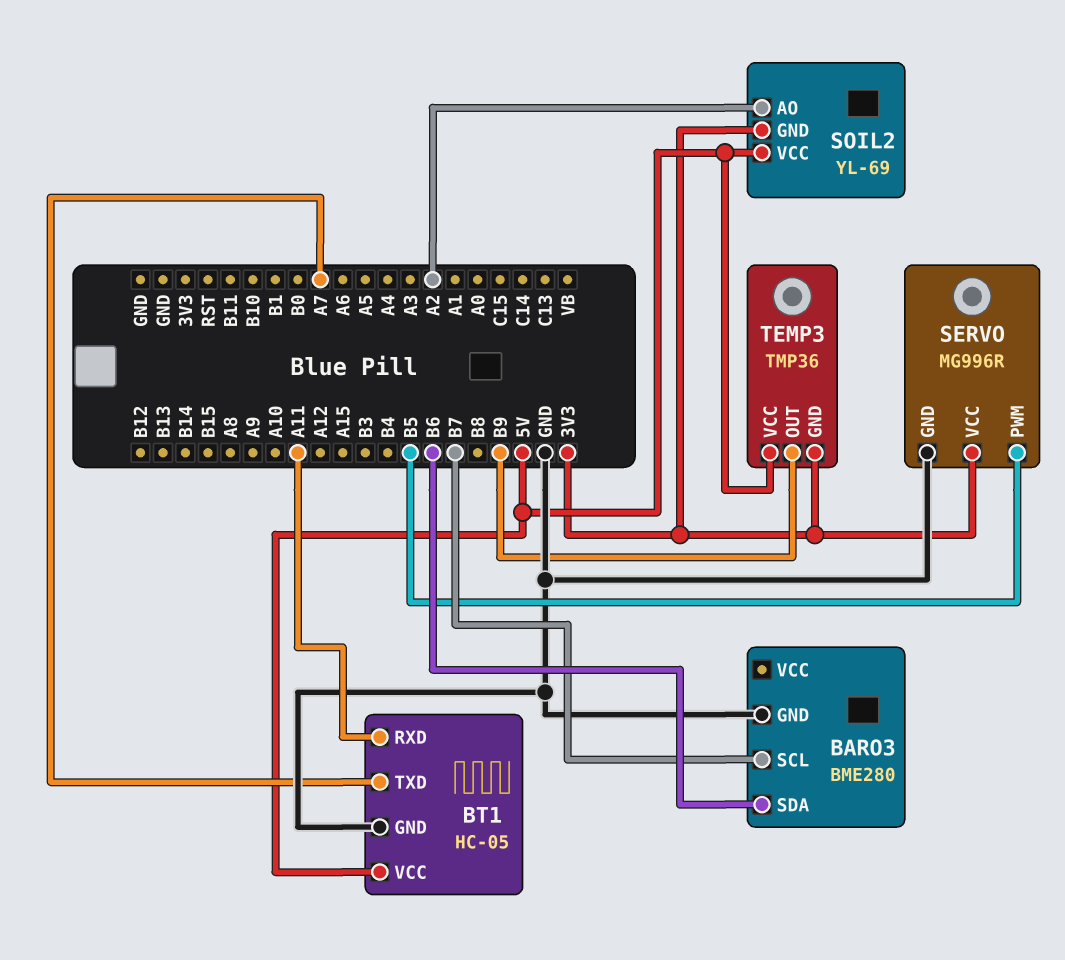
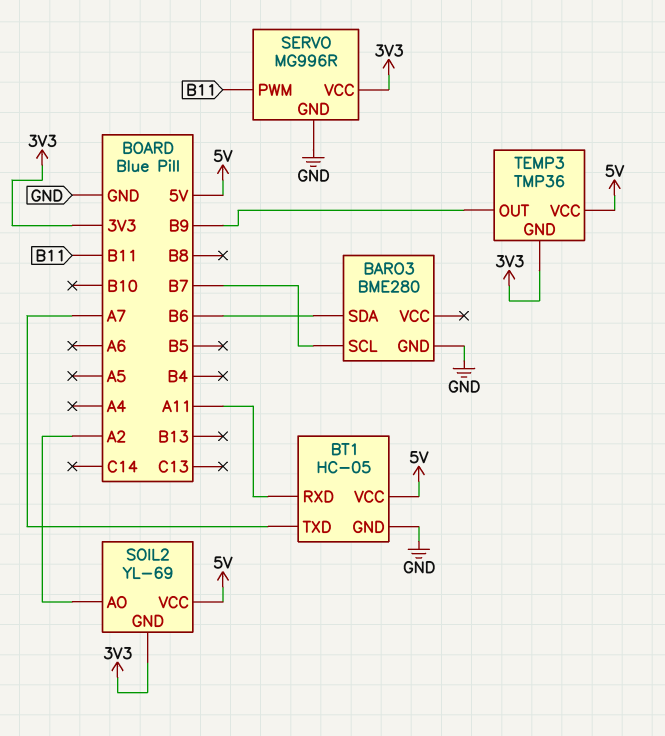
SERVO pin PWM: B5 -> B11

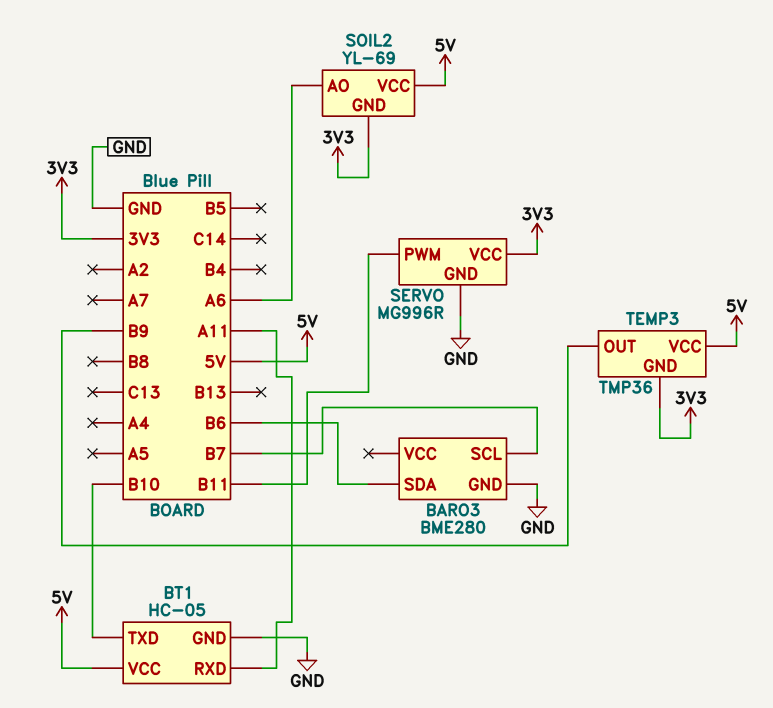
BT1 pin TXD: A7 -> B10
SOIL2 pin AO: A2 -> A6

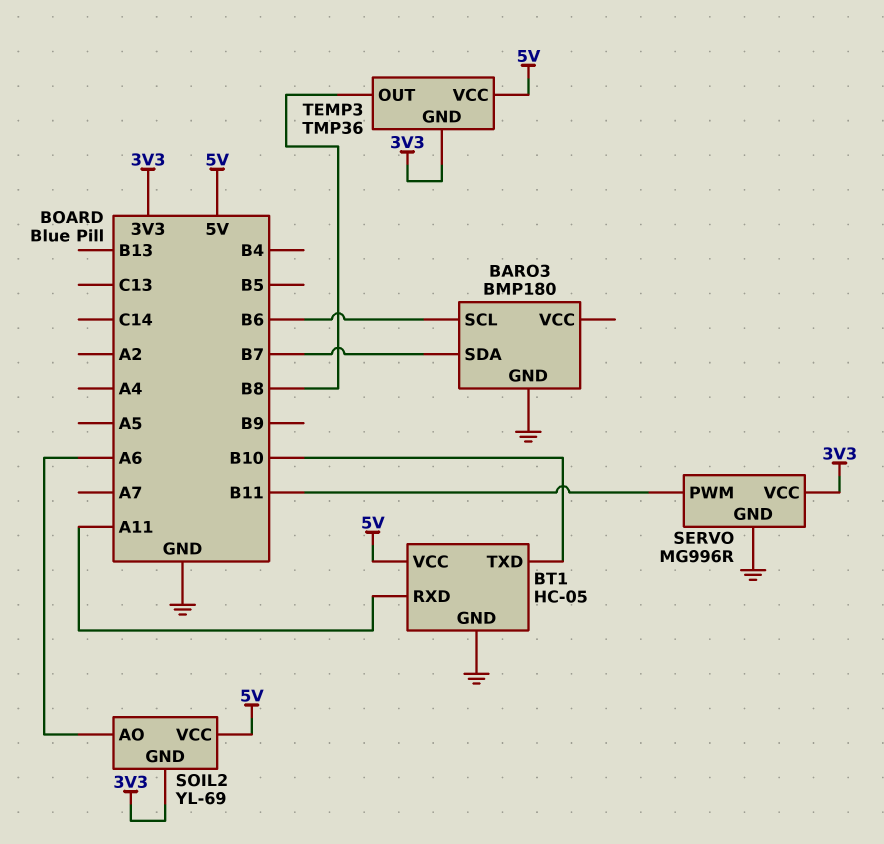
BARO3: BME280 -> BMP180
BARO3 pin SCL: B7 -> B6
BARO3 pin SDA: B6 -> B7
TEMP3 pin OUT: B9 -> B8

